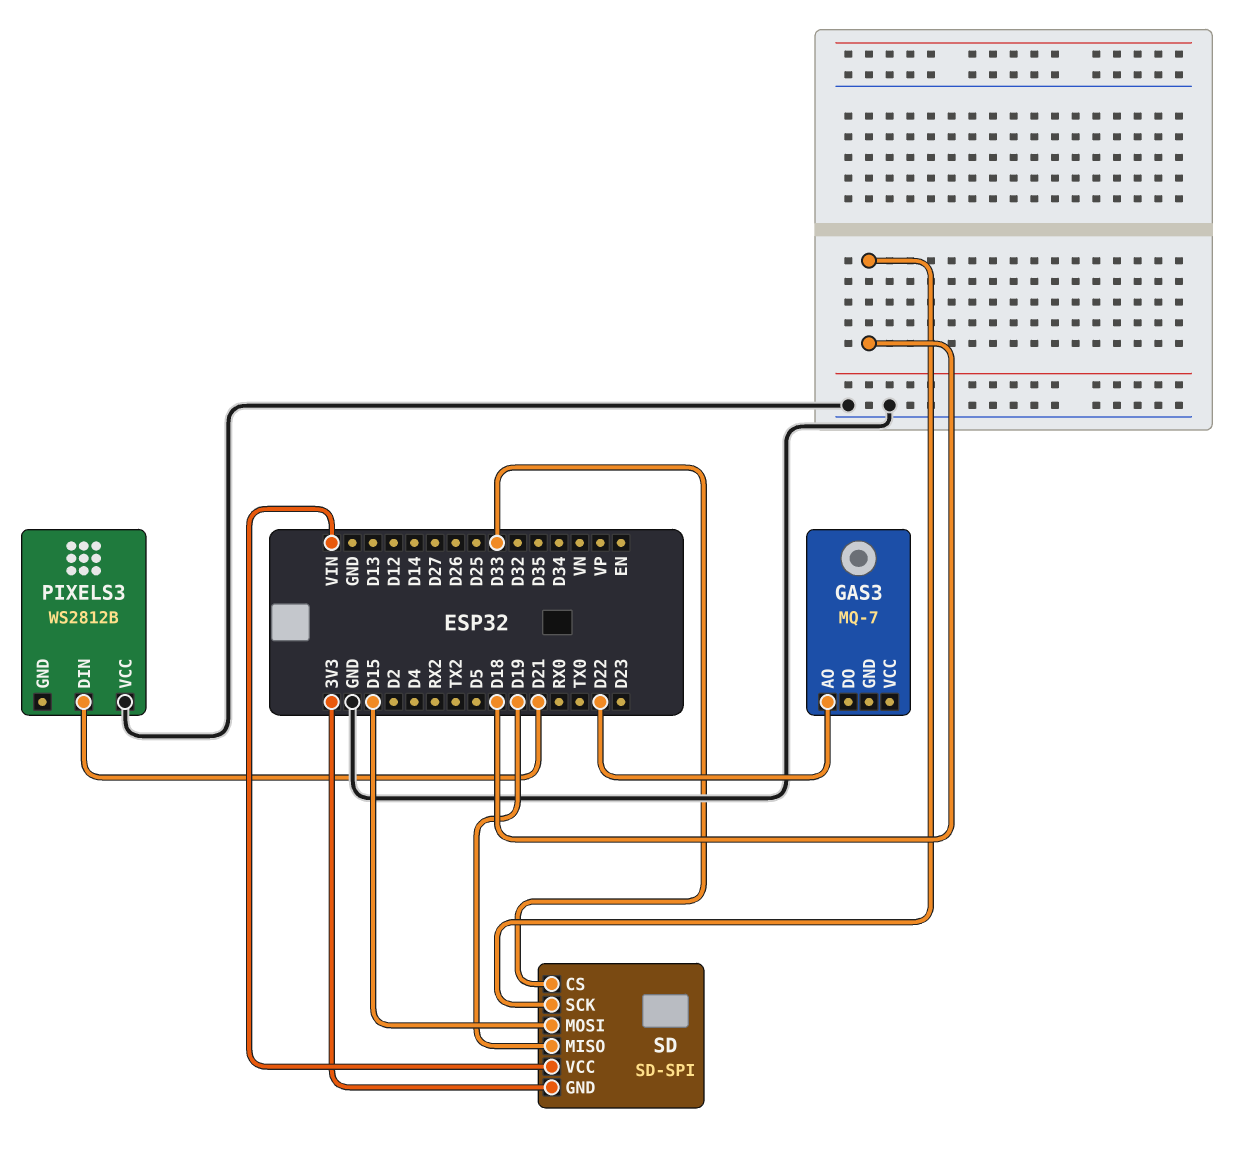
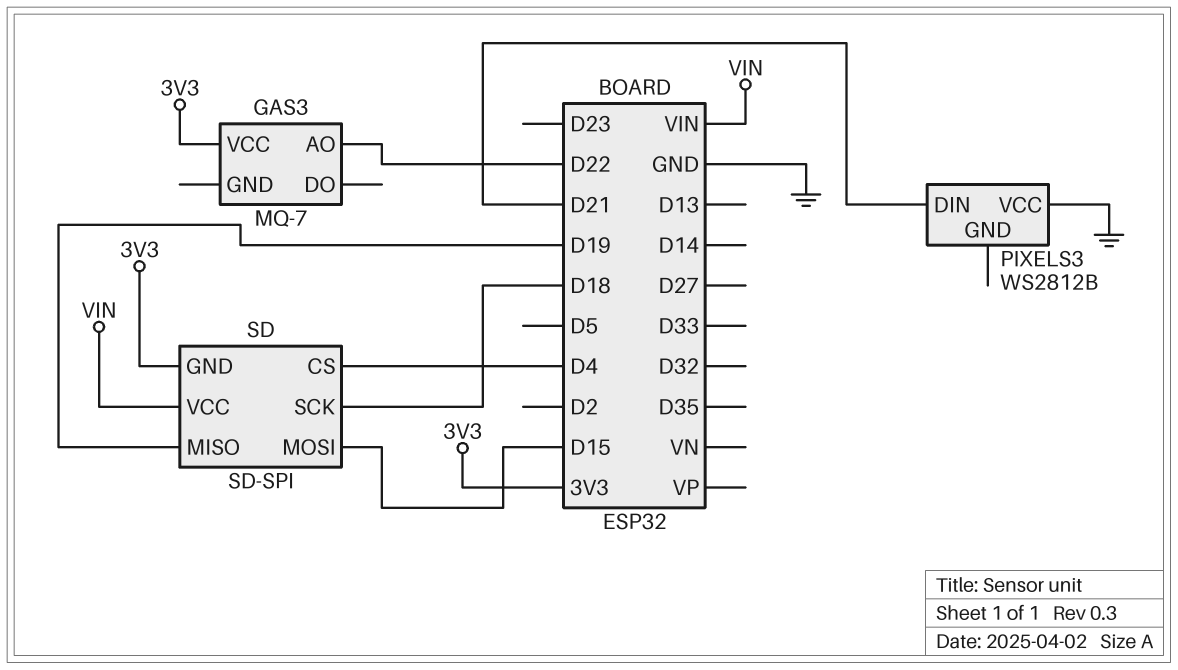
GAS3 pin VCC: none -> 3V3
SD pin CS: D33 -> D4

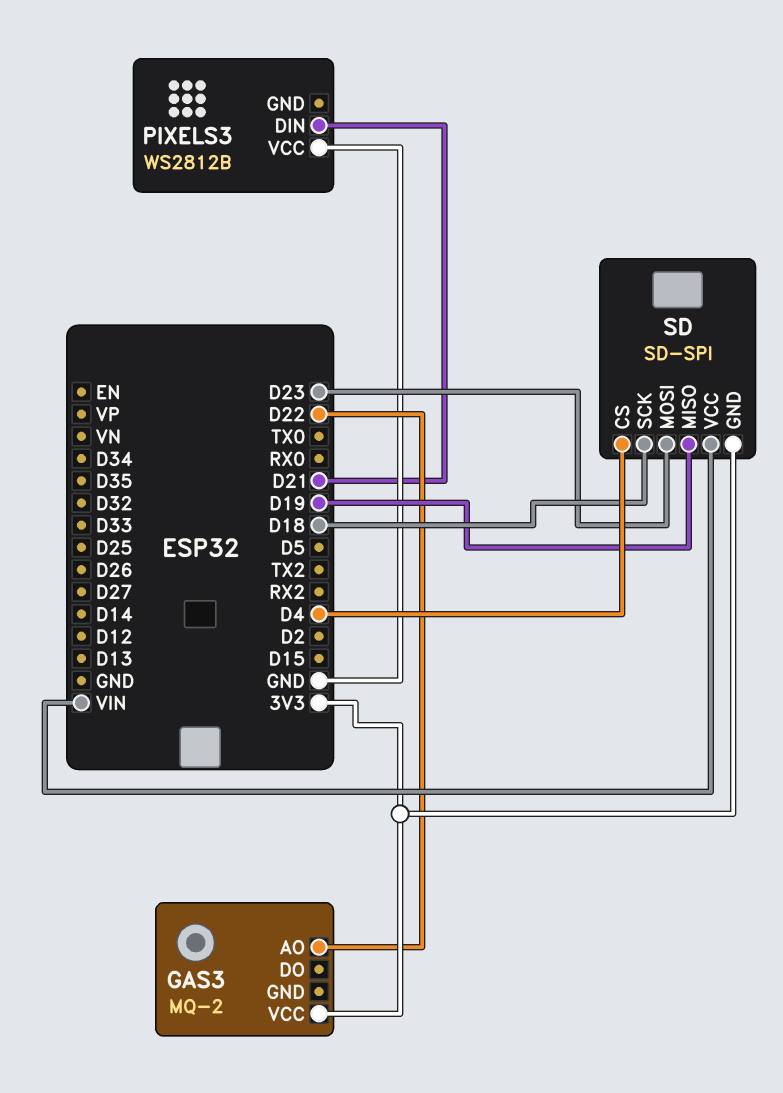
GAS3: MQ-7 -> MQ-2
SD pin MOSI: D15 -> D23

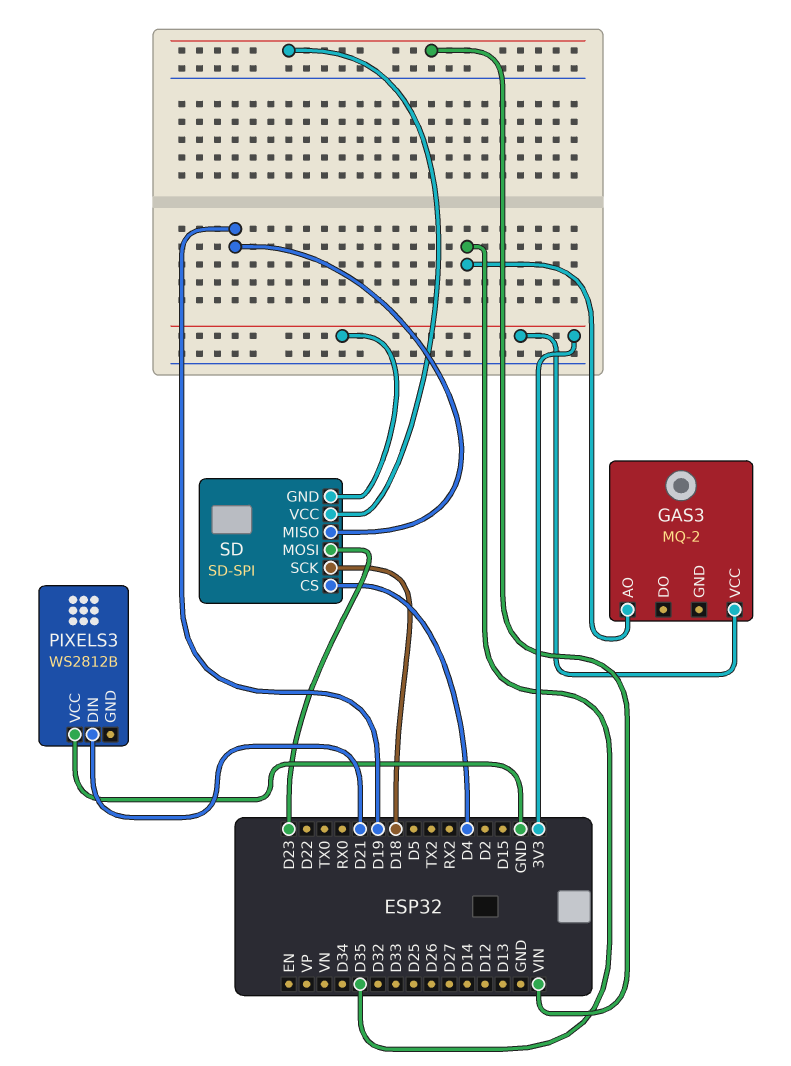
GAS3 pin AO: D22 -> D35

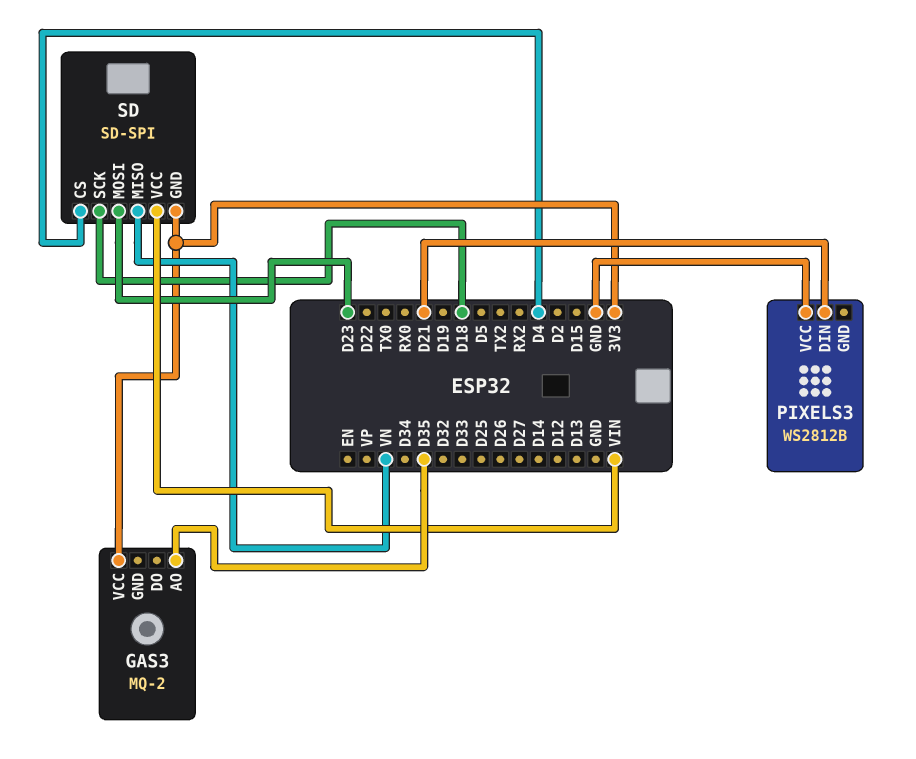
SD pin MISO: D19 -> VN

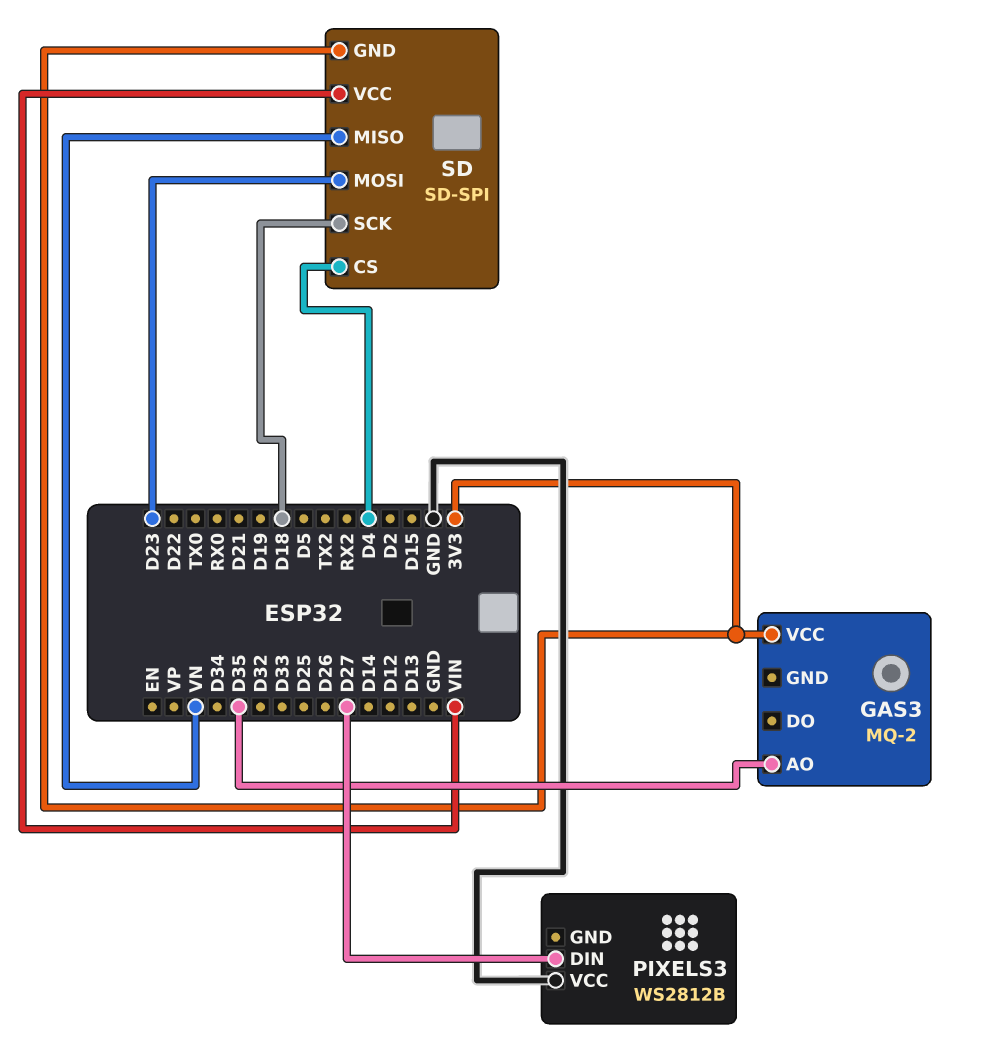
PIXELS3 pin DIN: D21 -> D27

